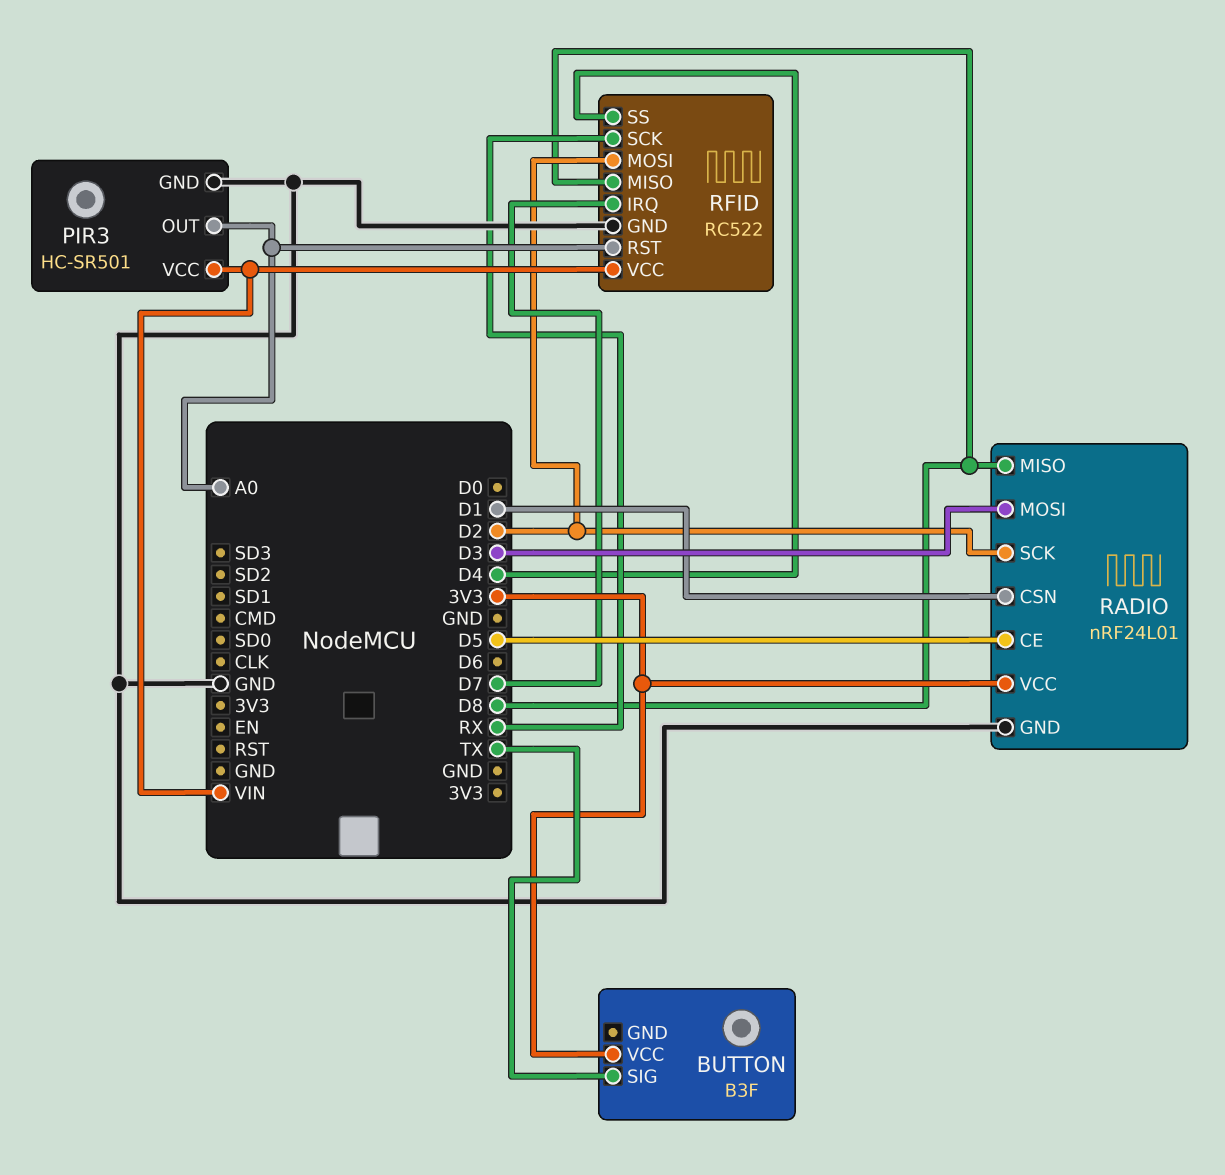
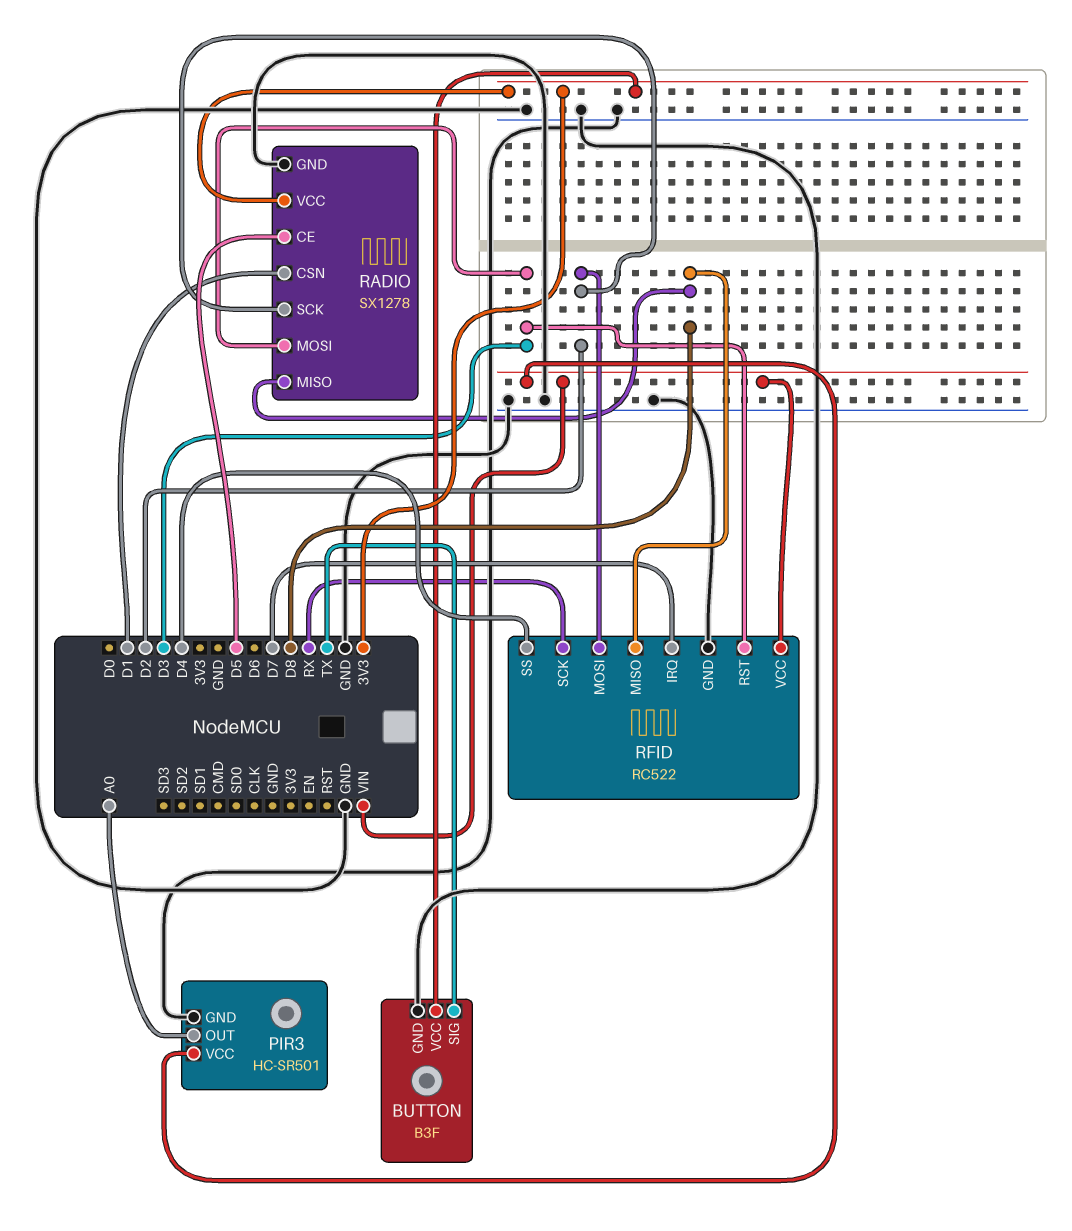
BUTTON pin GND: none -> GND
RADIO: nRF24L01 -> SX1278
RFID pin RST: A0 -> D3

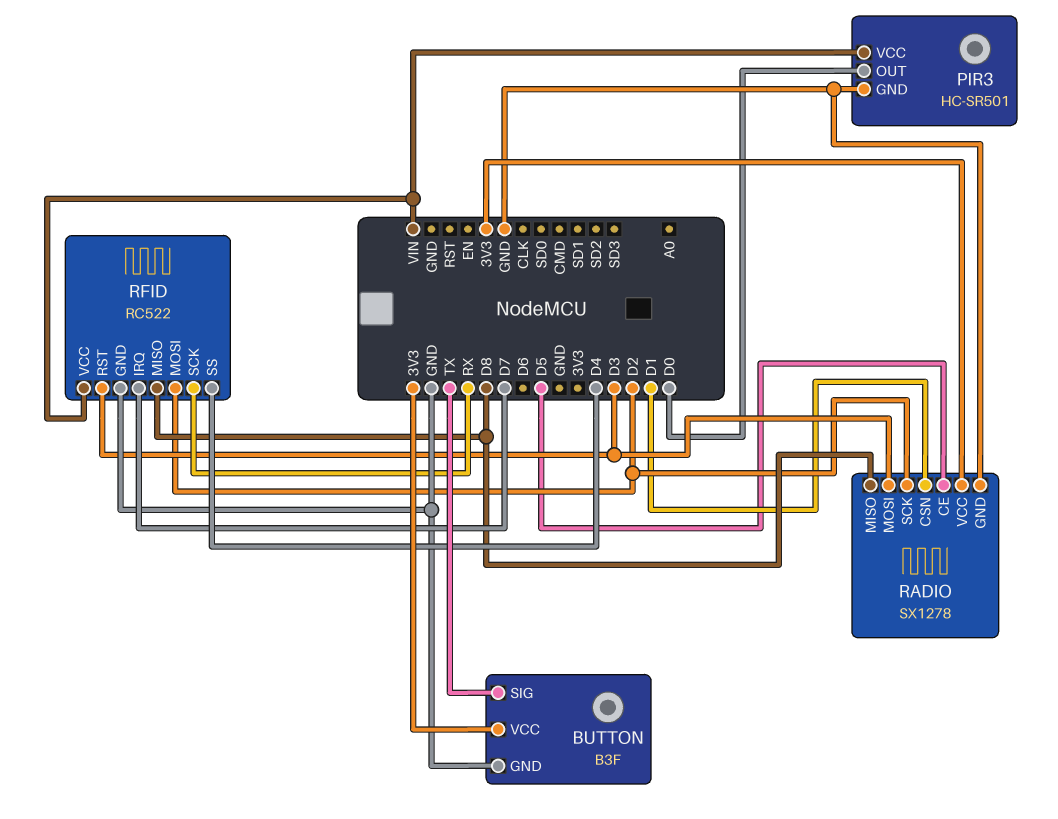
PIR3 pin OUT: A0 -> D0

